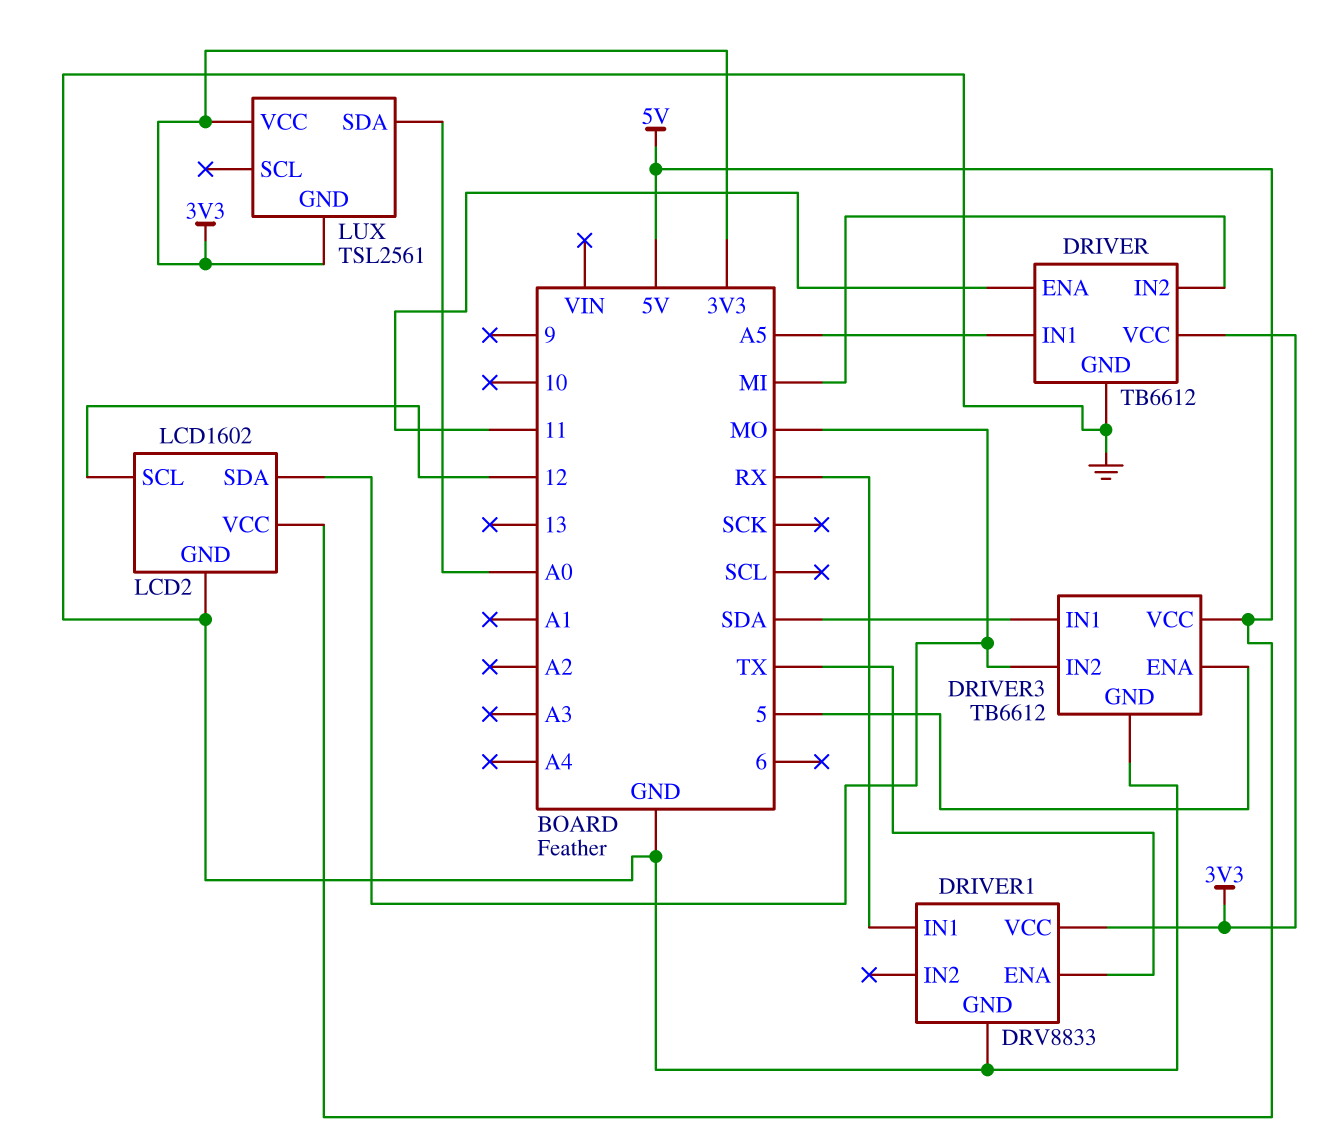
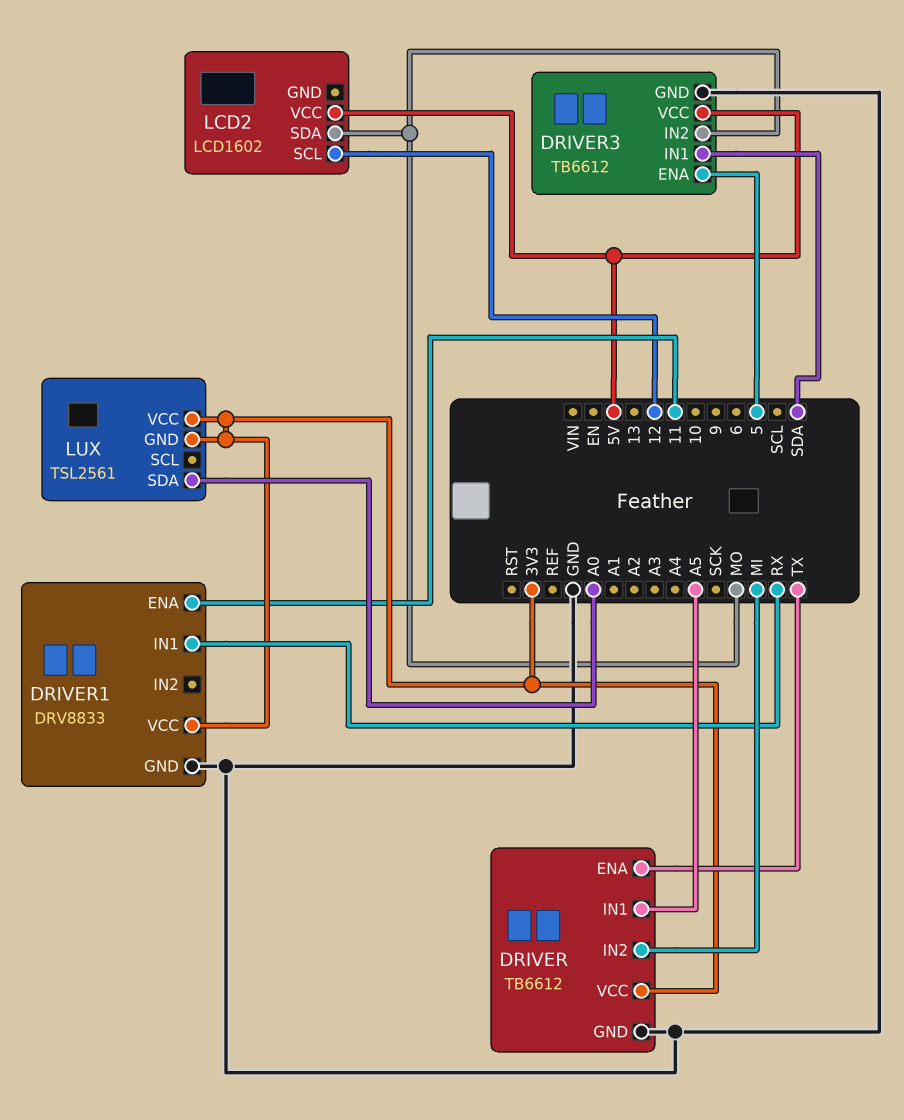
DRIVER pin ENA: 11 -> TX
DRIVER1 pin ENA: TX -> 11
LCD2 pin GND: GND -> none

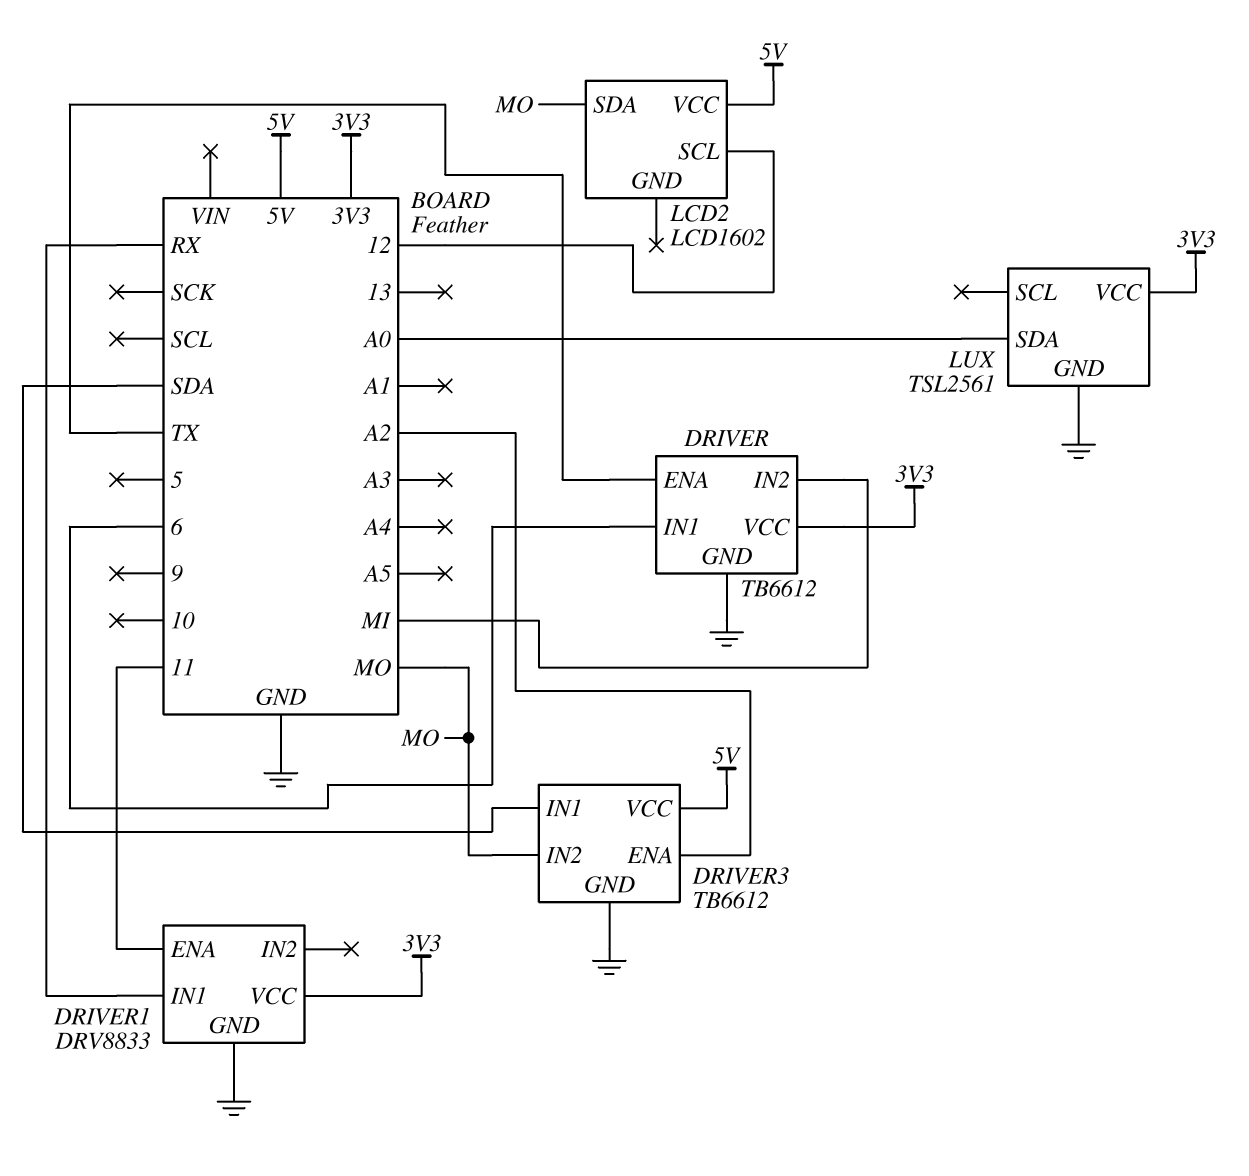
DRIVER pin IN1: A5 -> 6
DRIVER3 pin ENA: 5 -> A2
LUX pin GND: 3V3 -> GND

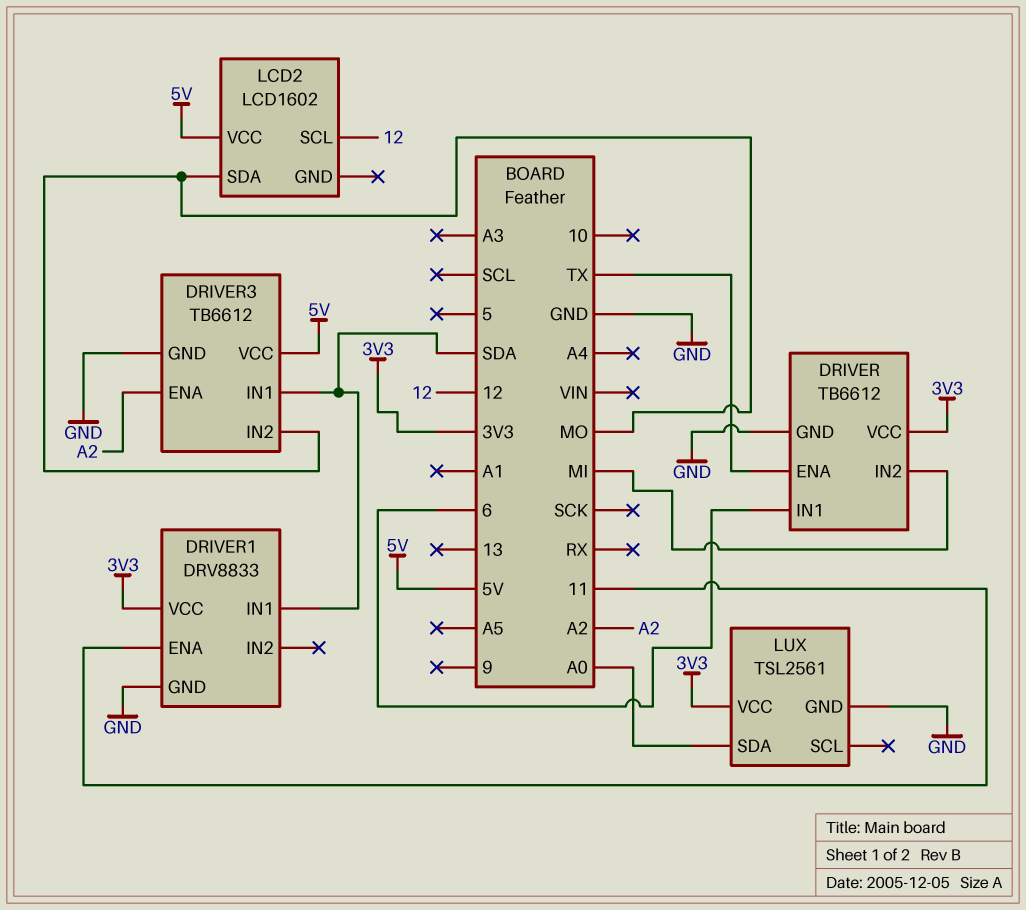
DRIVER1 pin IN1: RX -> SDA

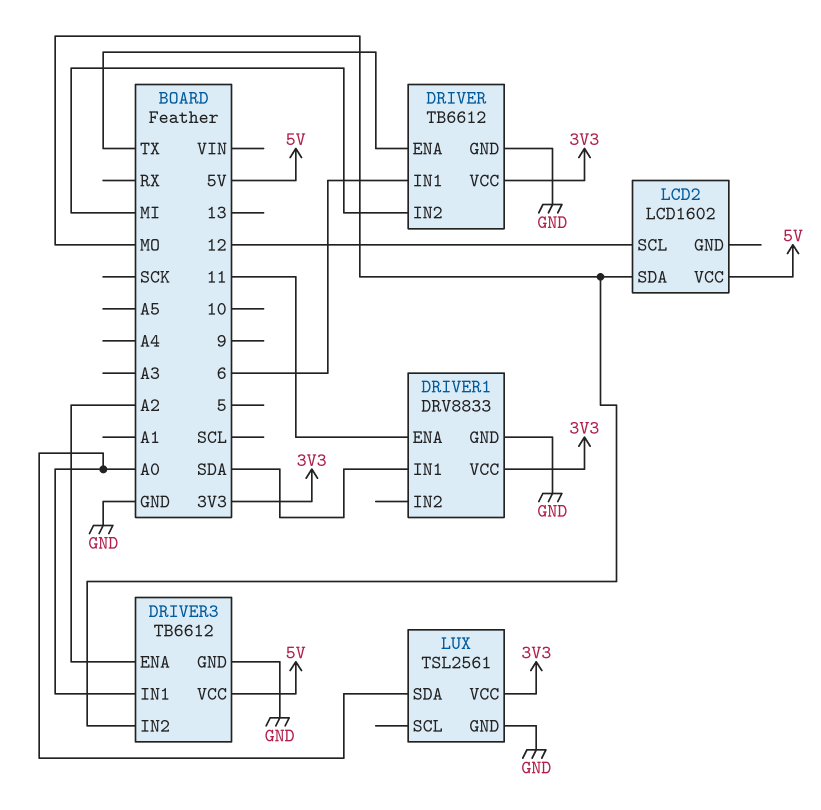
DRIVER3 pin IN1: SDA -> A0

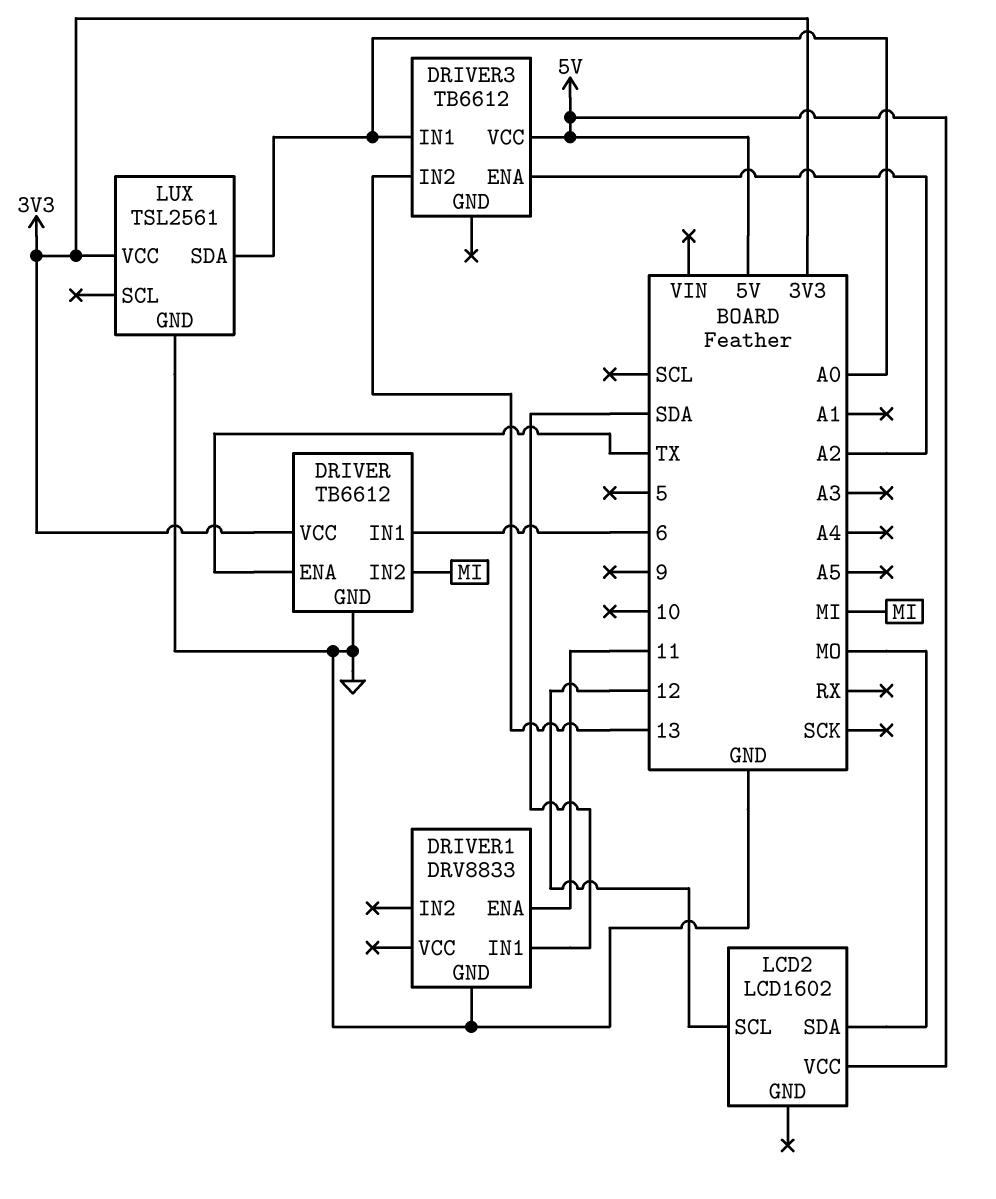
DRIVER1 pin VCC: 3V3 -> none
DRIVER3 pin GND: GND -> none
DRIVER3 pin IN2: MO -> 13

